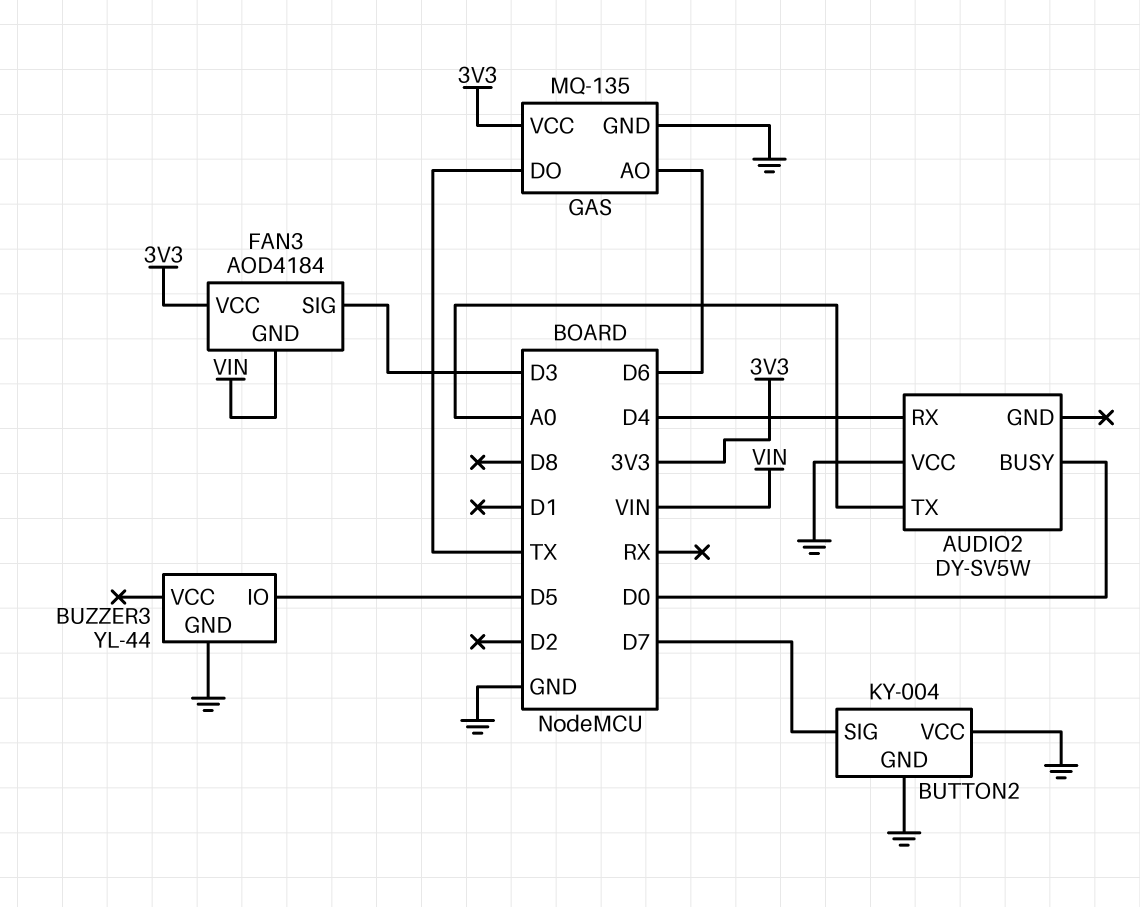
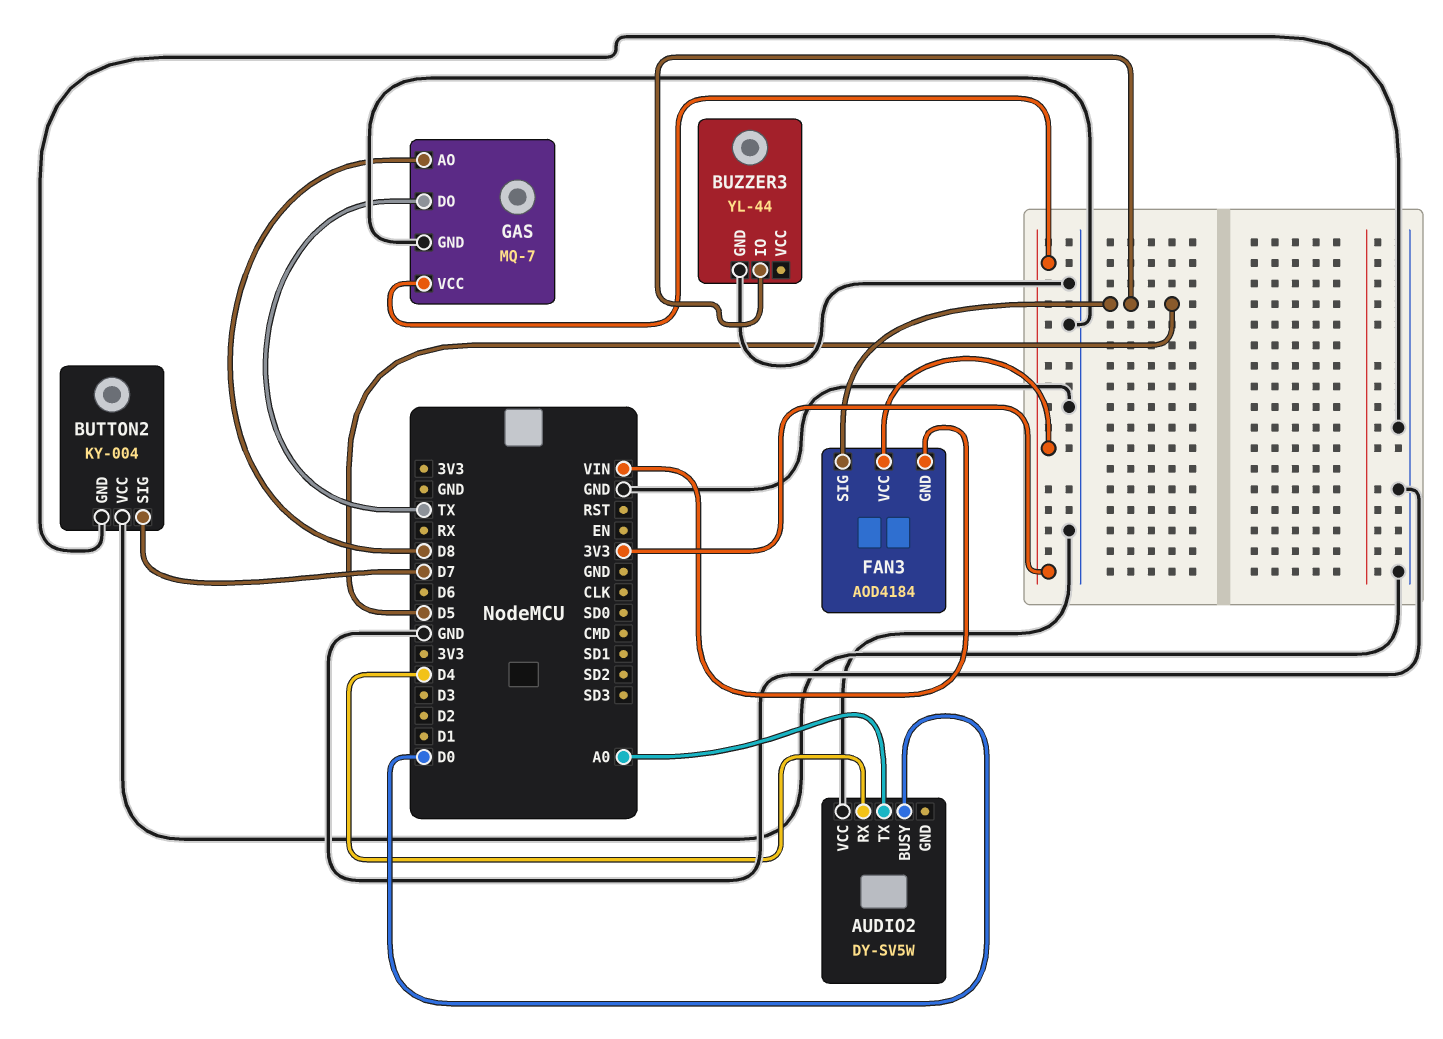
FAN3 pin SIG: D3 -> D5
GAS: MQ-135 -> MQ-7
GAS pin AO: D6 -> D8

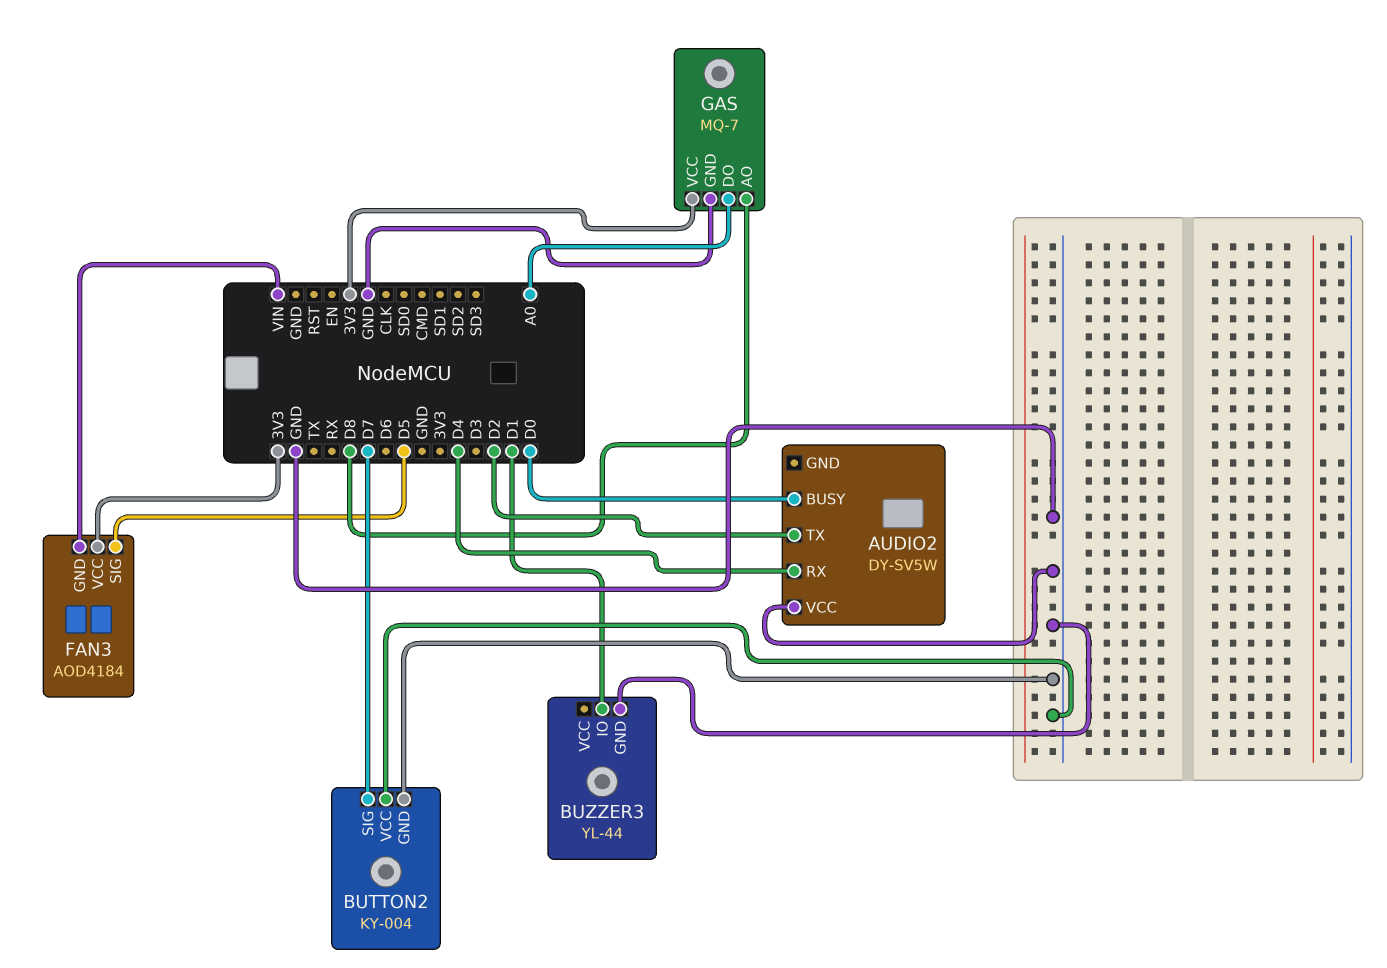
AUDIO2 pin TX: A0 -> D2
BUZZER3 pin IO: D5 -> D1
GAS pin DO: TX -> A0

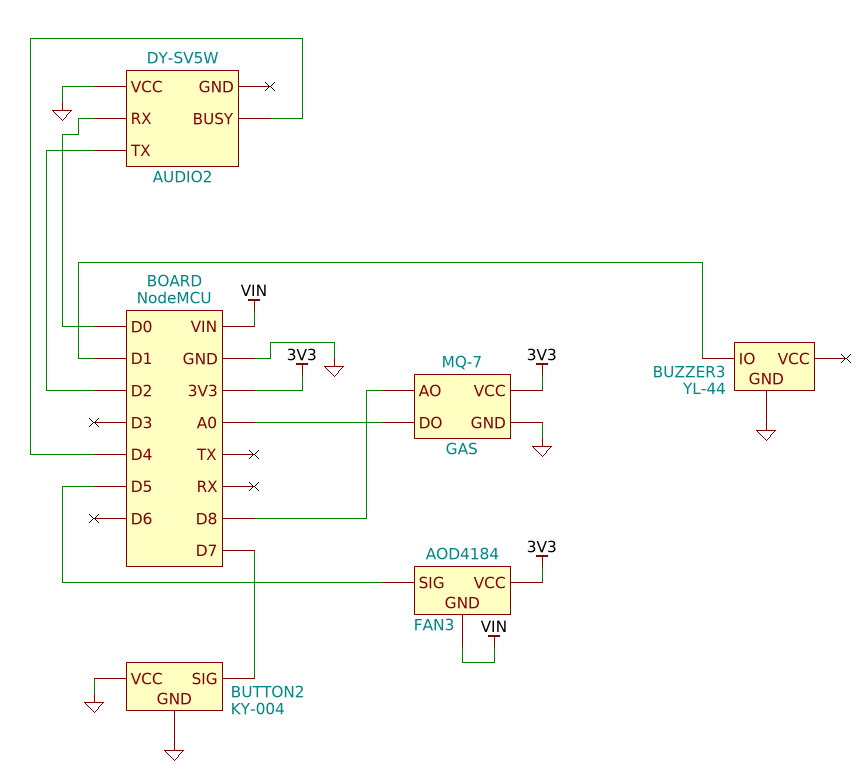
AUDIO2 pin BUSY: D0 -> D4
AUDIO2 pin RX: D4 -> D0

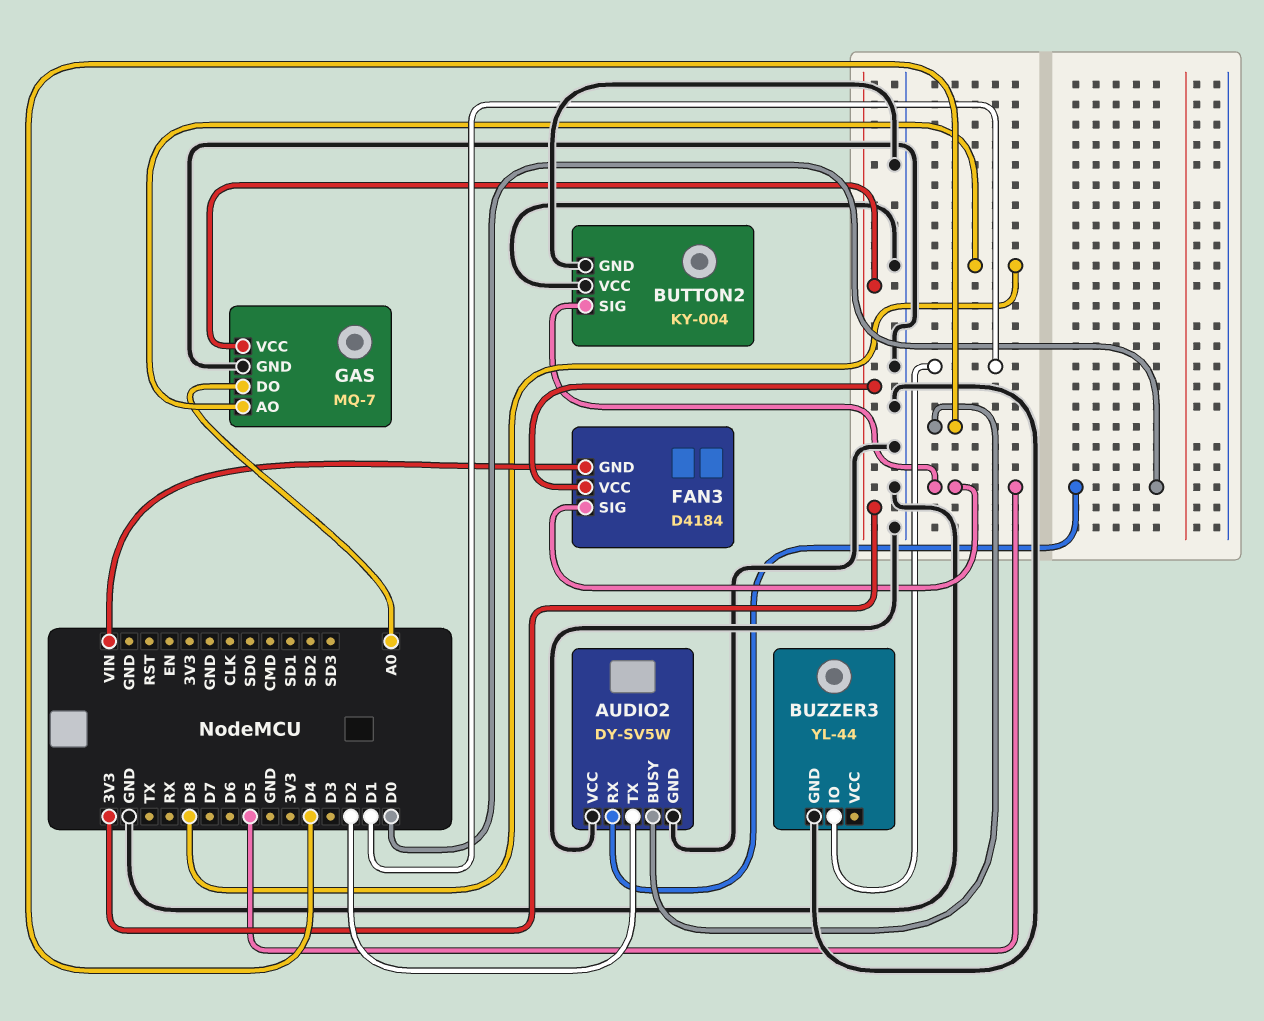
AUDIO2 pin GND: none -> GND
BUTTON2 pin SIG: D7 -> D5
FAN3: AOD4184 -> D4184

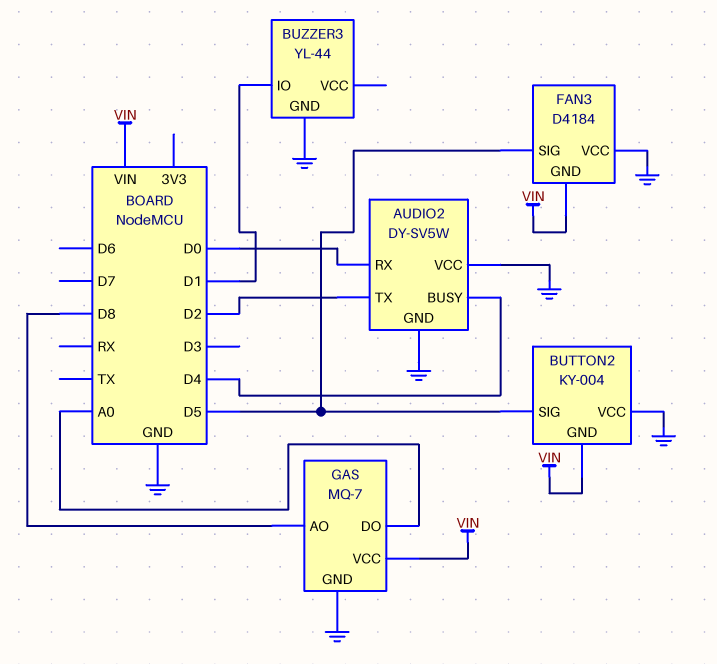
BUTTON2 pin GND: GND -> VIN
FAN3 pin VCC: 3V3 -> GND
GAS pin VCC: 3V3 -> VIN

